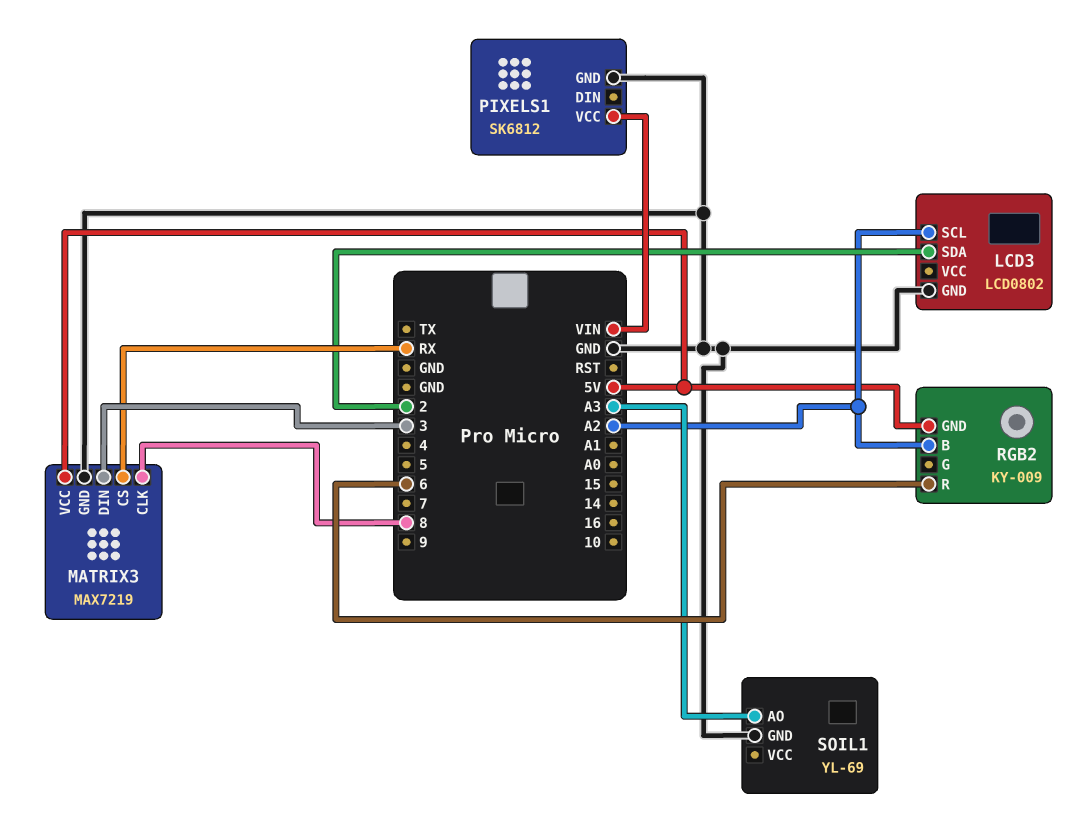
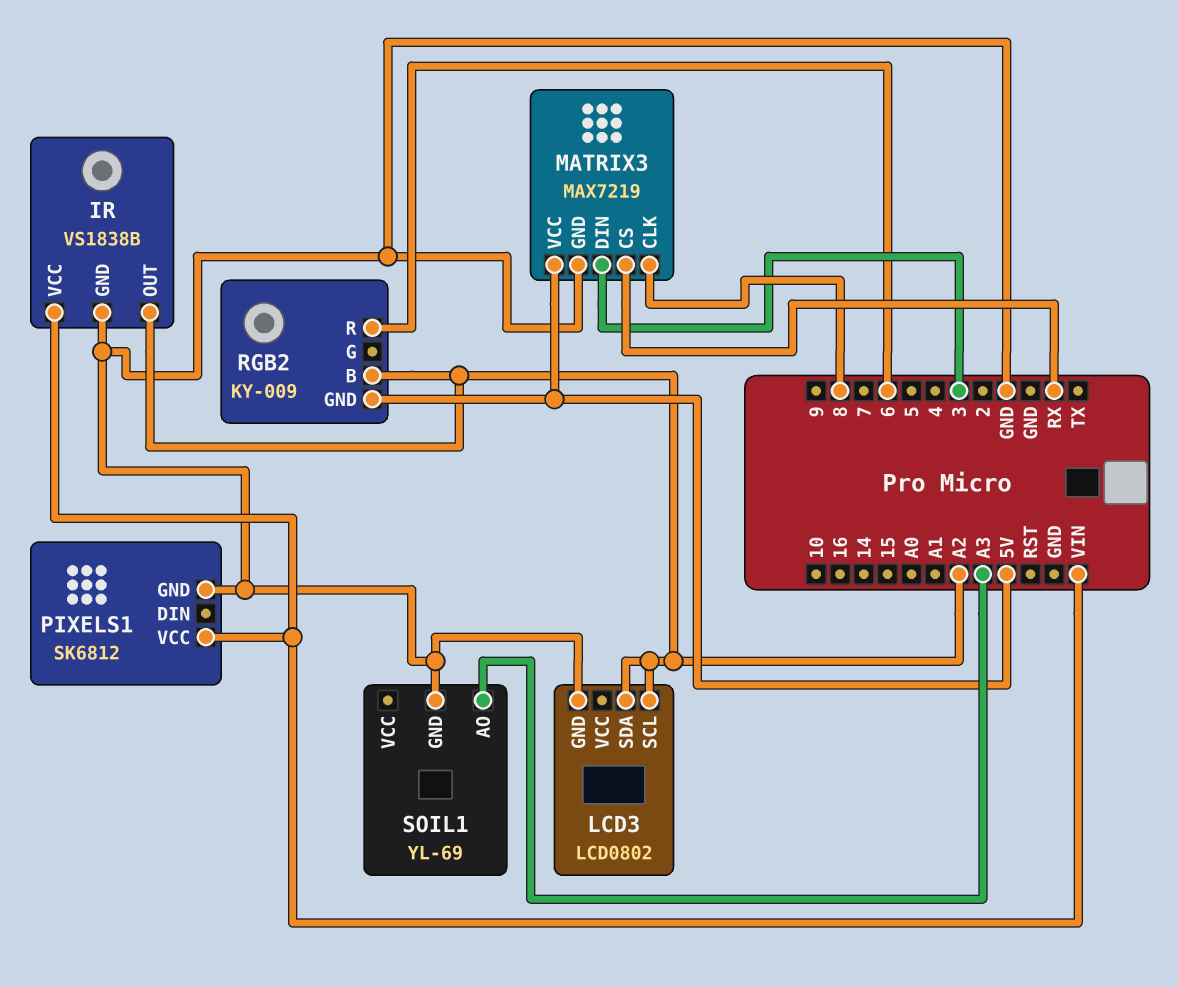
IR: none -> VS1838B
IR pin GND: none -> GND
IR pin OUT: none -> A2
IR pin VCC: none -> VIN
LCD3 pin SDA: 2 -> A2

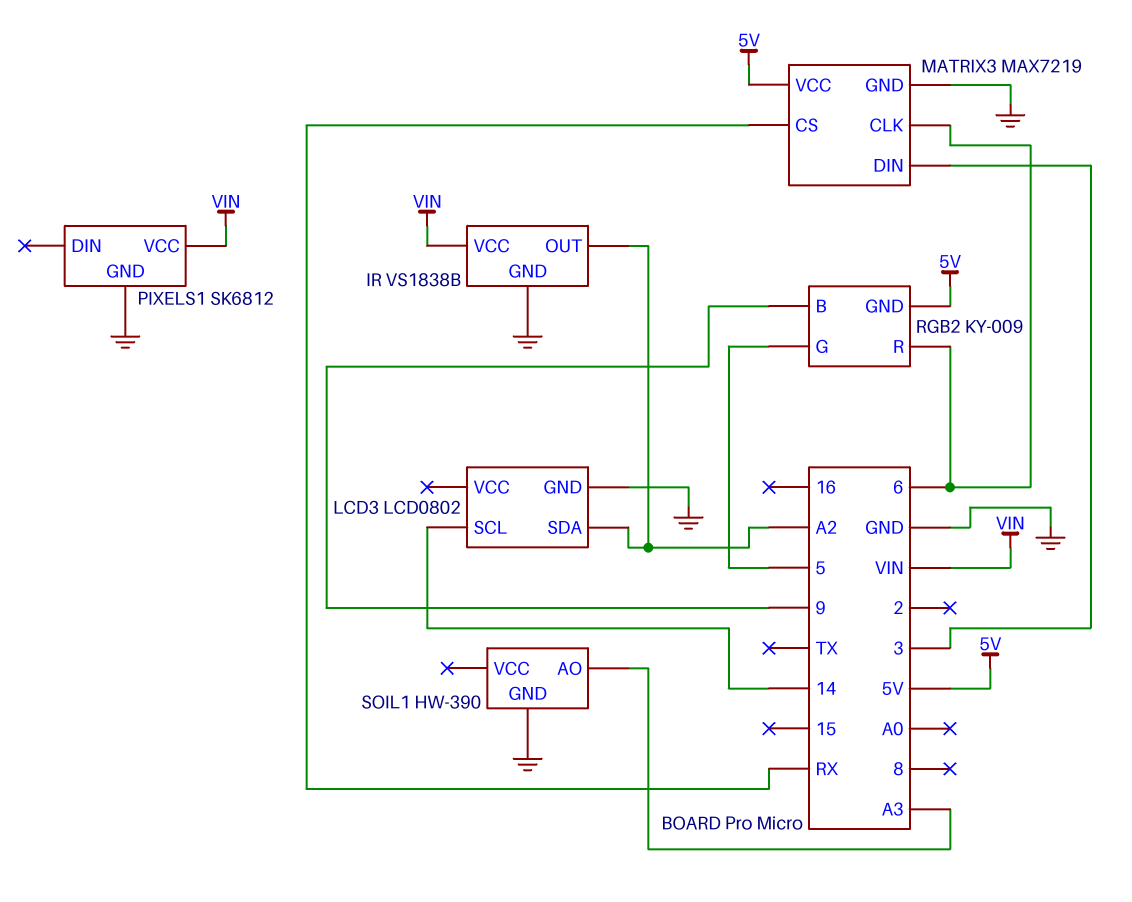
LCD3 pin SCL: A2 -> 14
MATRIX3 pin CLK: 8 -> 6
RGB2 pin B: A2 -> 9
RGB2 pin G: none -> 5
SOIL1: YL-69 -> HW-390

